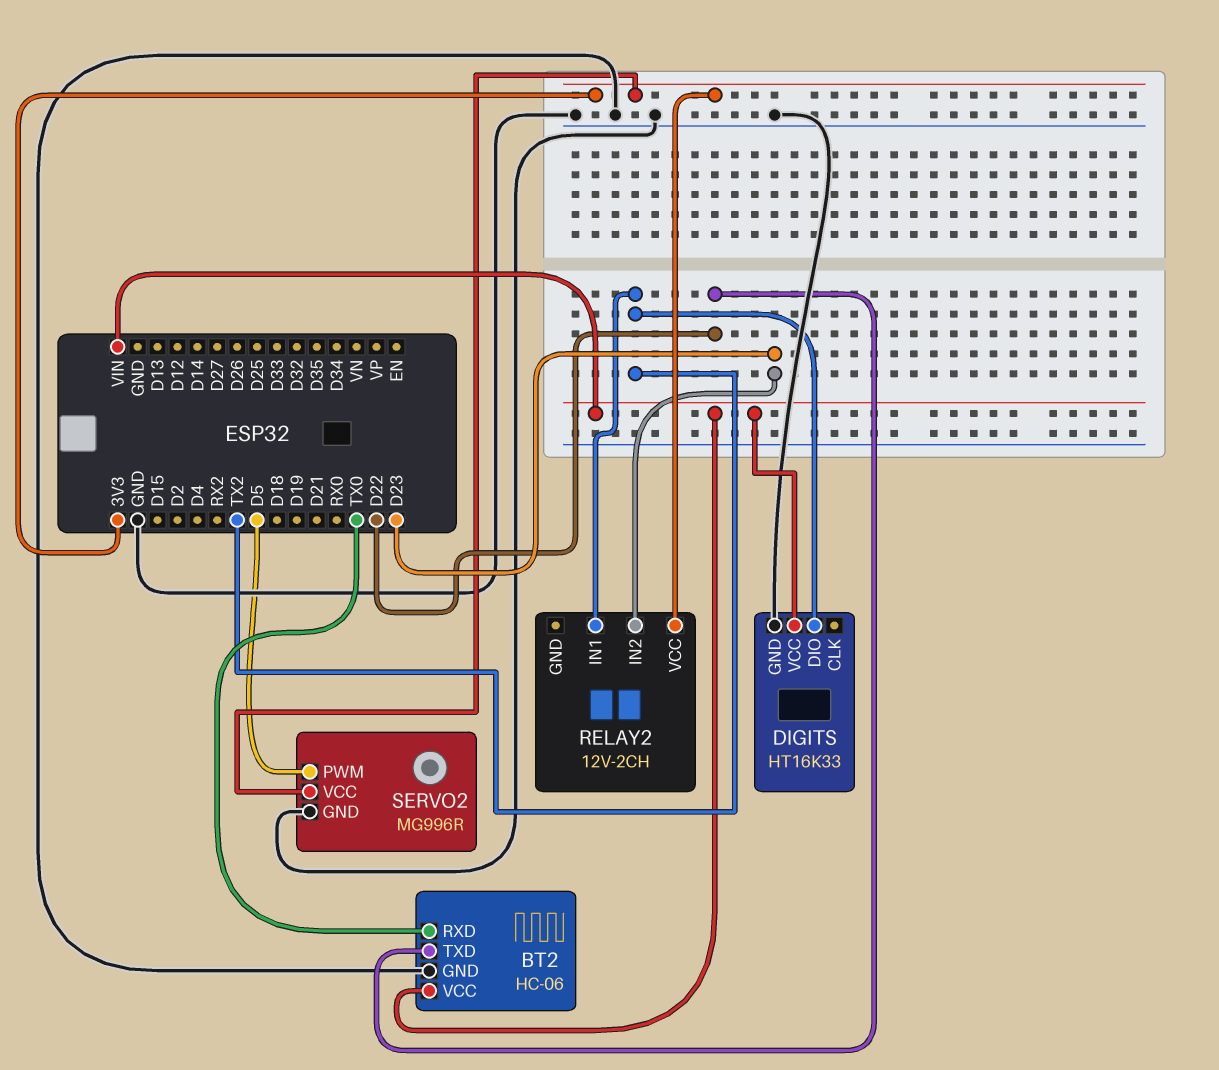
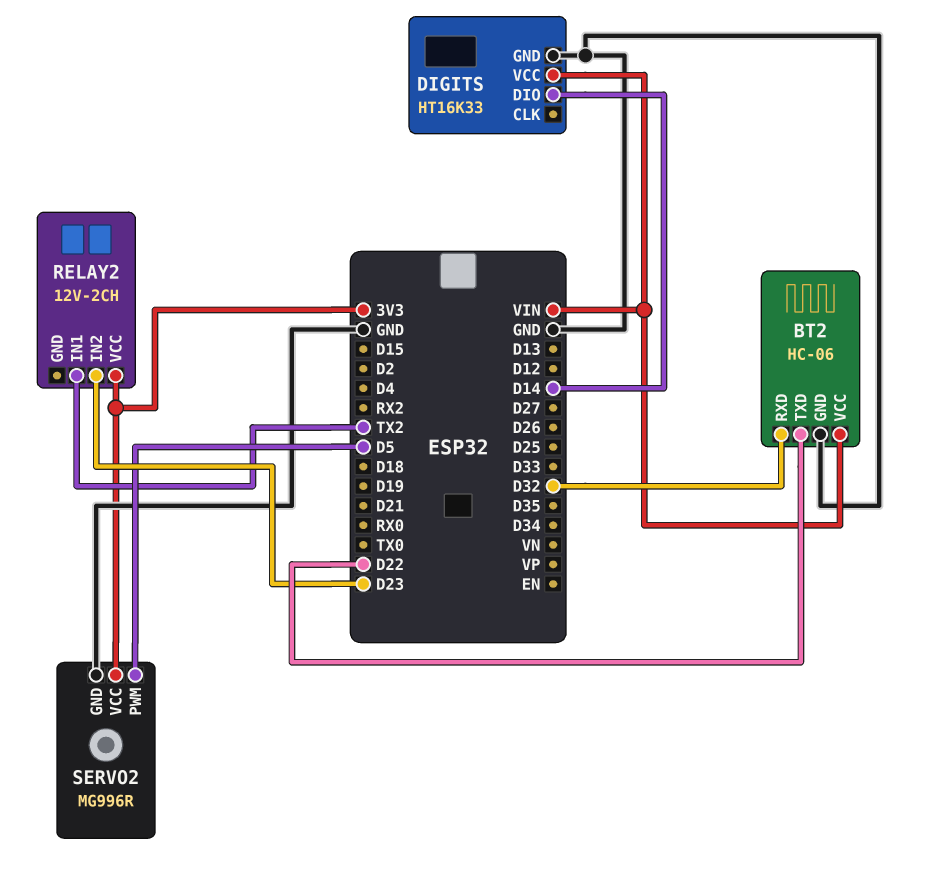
BT2 pin RXD: TX0 -> D32
DIGITS pin DIO: TX2 -> D14

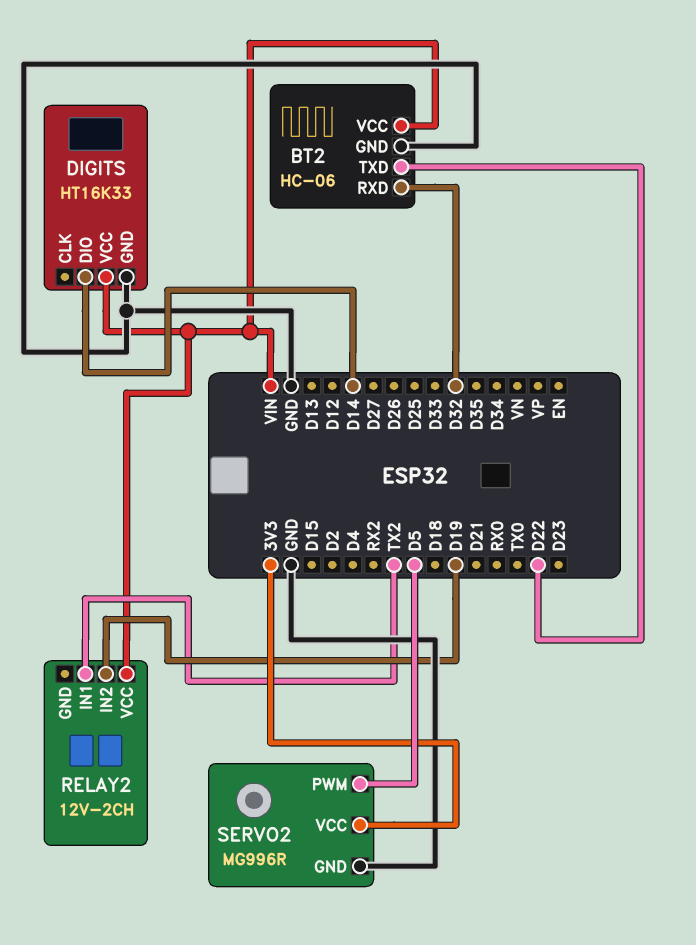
RELAY2 pin IN2: D23 -> D19
RELAY2 pin VCC: 3V3 -> VIN

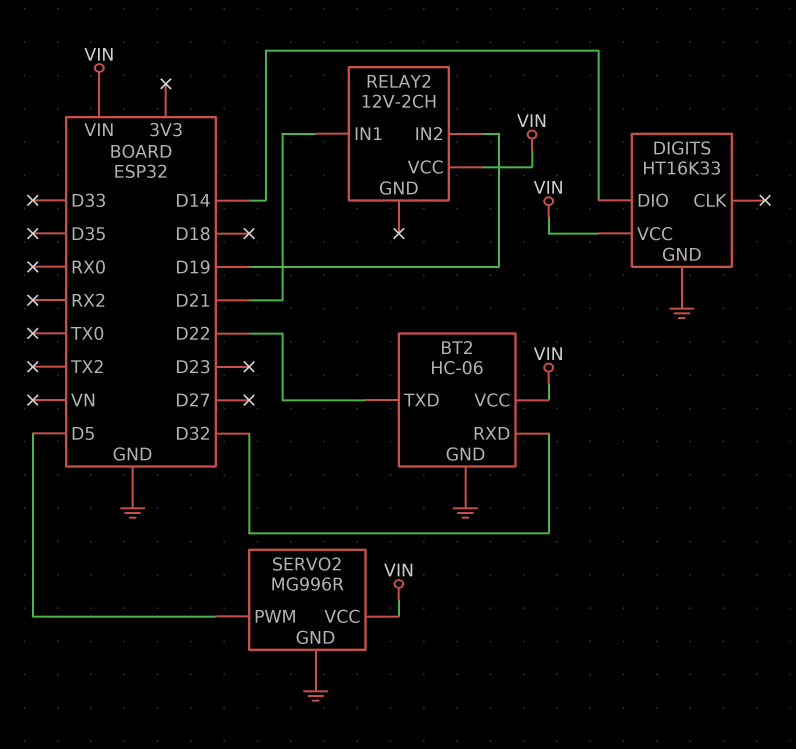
RELAY2 pin IN1: TX2 -> D21
SERVO2 pin VCC: 3V3 -> VIN

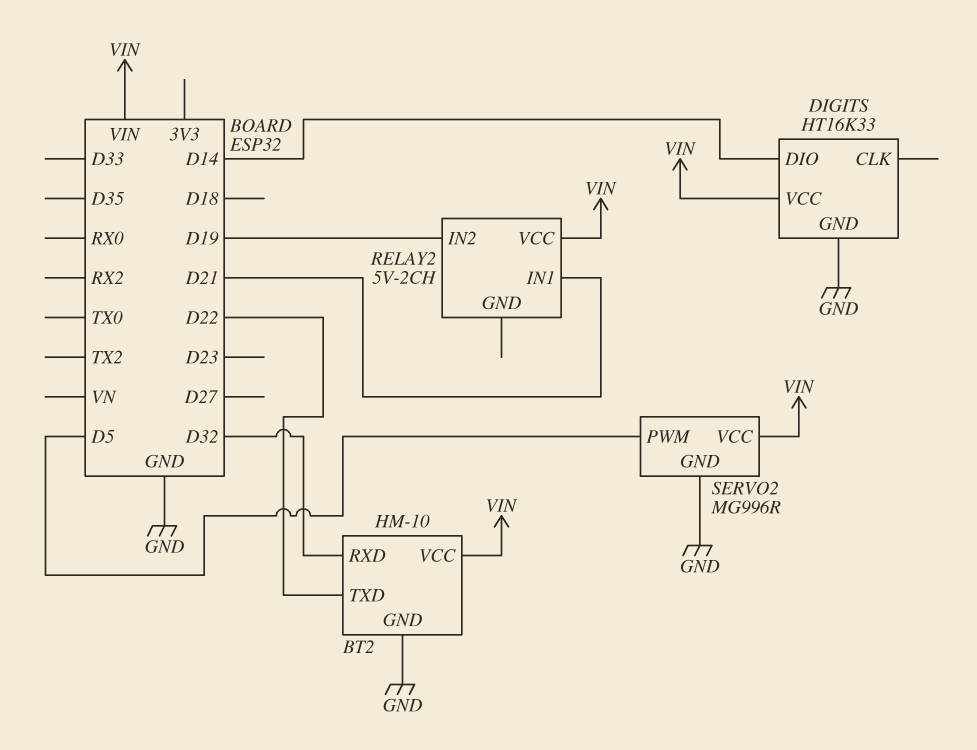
BT2: HC-06 -> HM-10
RELAY2: 12V-2CH -> 5V-2CH

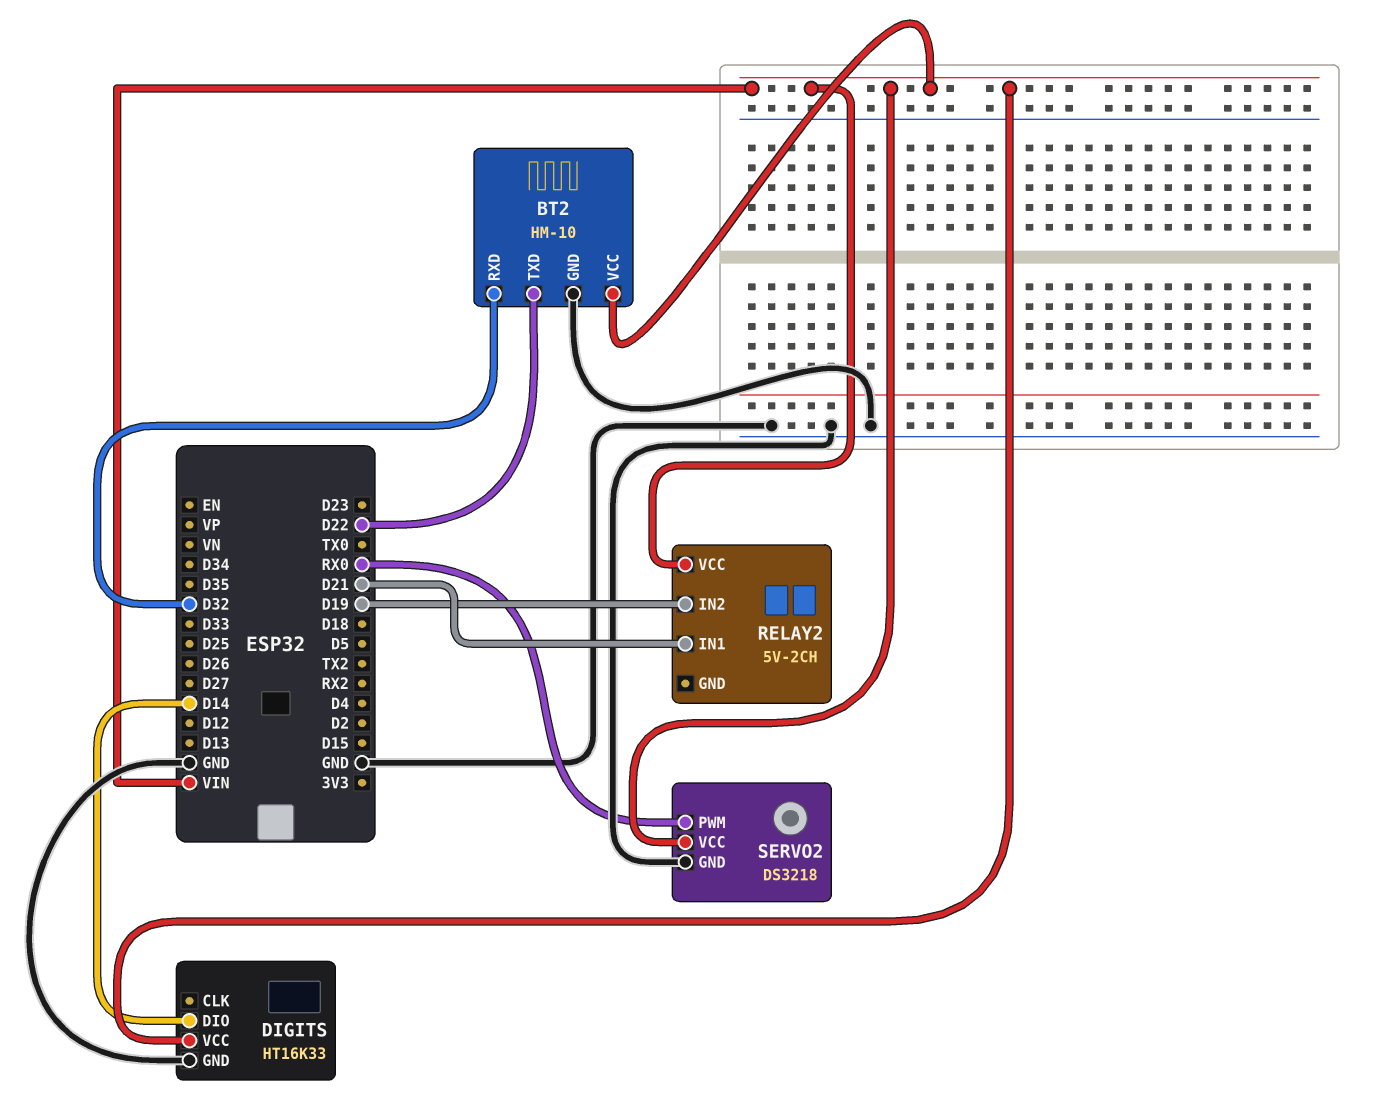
SERVO2: MG996R -> DS3218
SERVO2 pin PWM: D5 -> RX0

